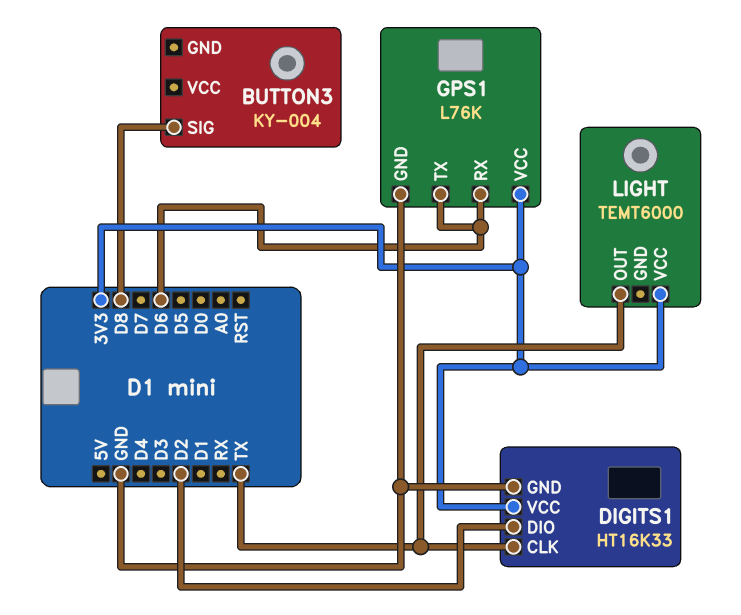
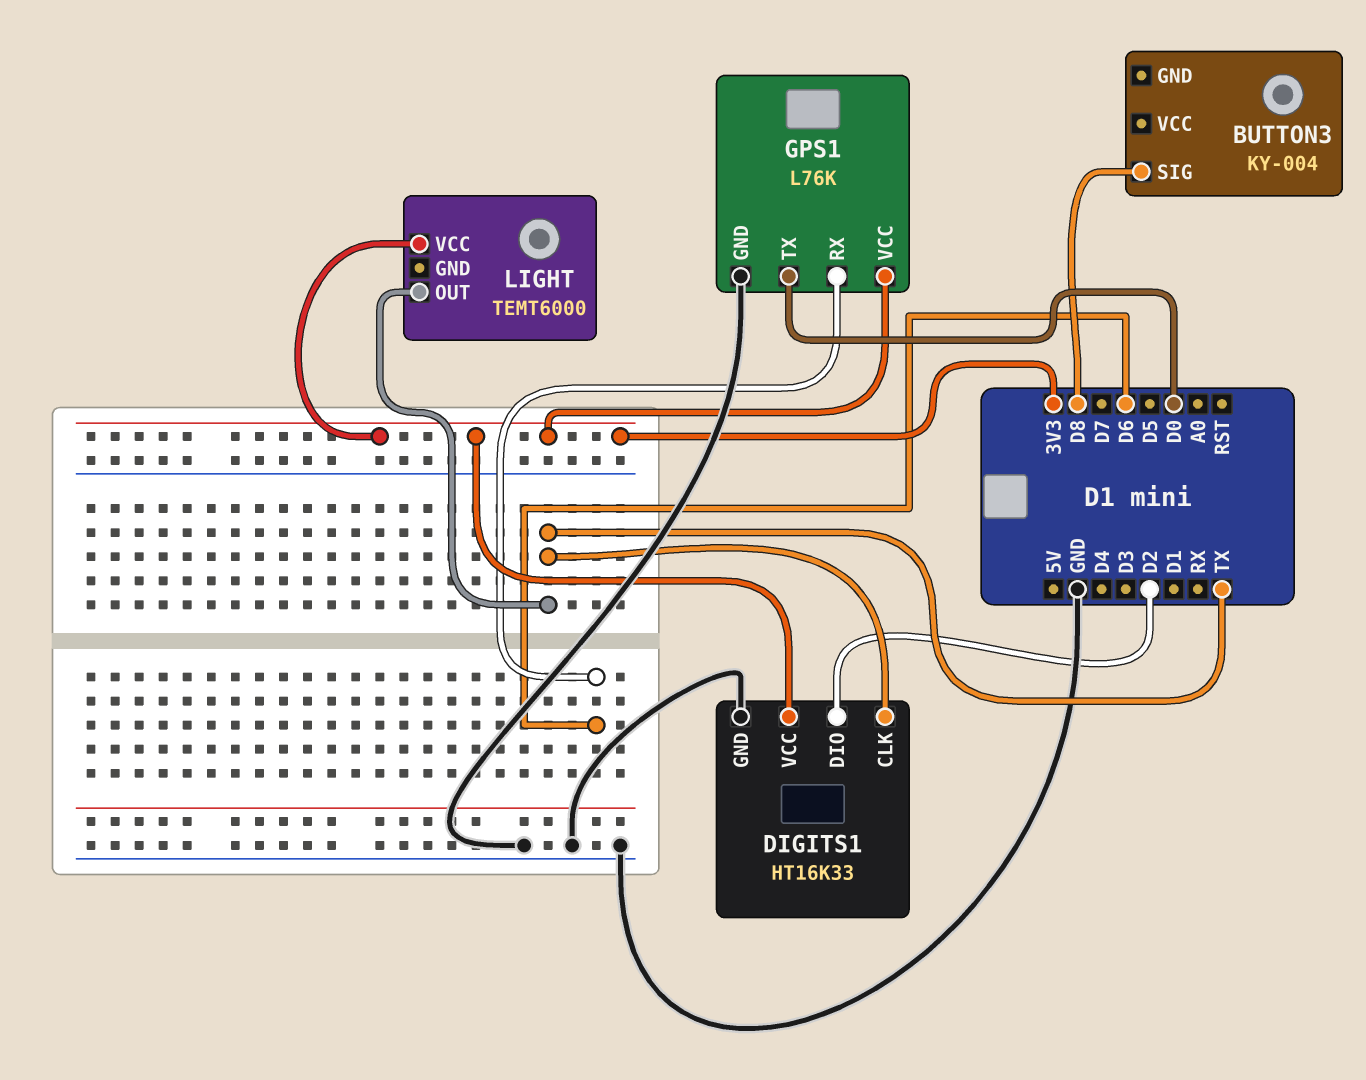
GPS1 pin TX: D6 -> D0

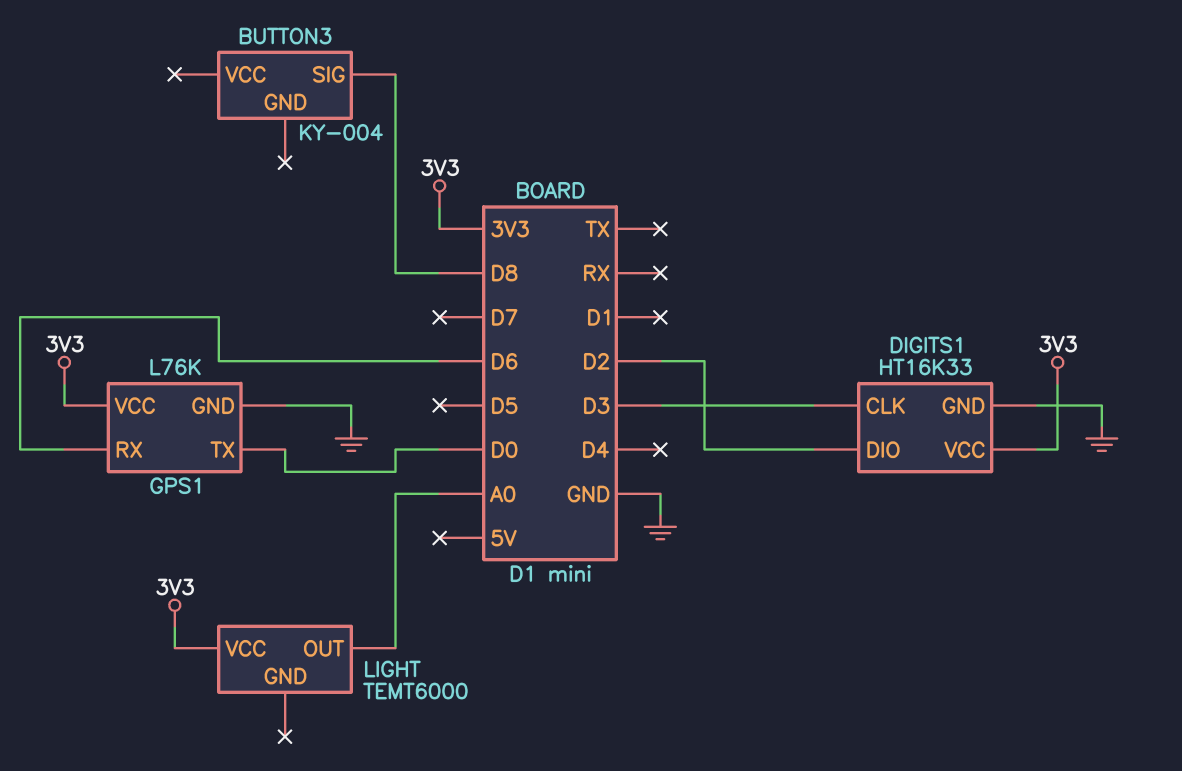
DIGITS1 pin CLK: TX -> D3
LIGHT pin OUT: TX -> A0

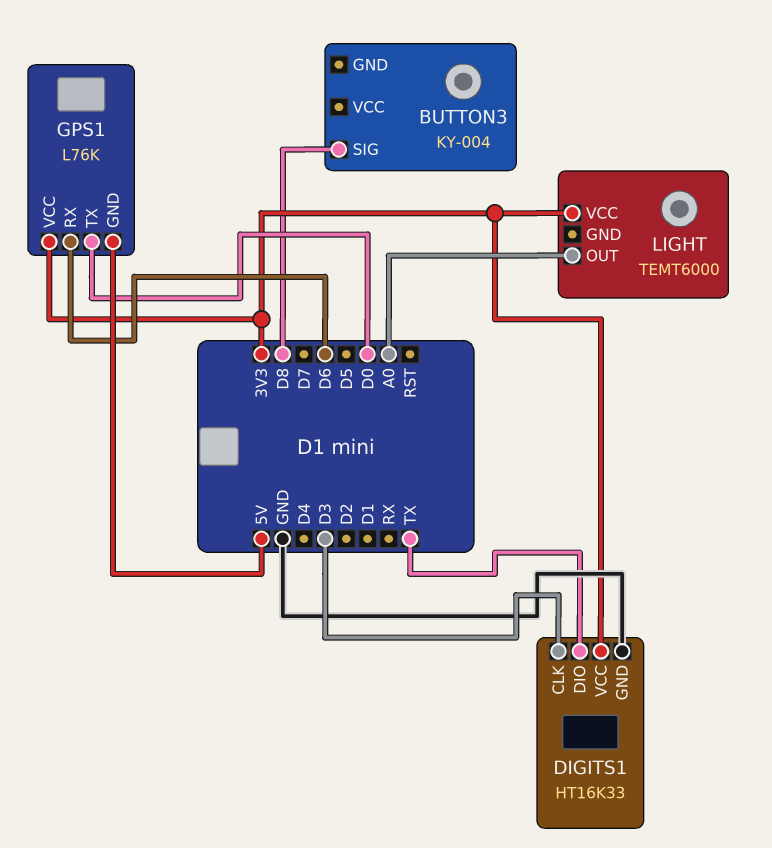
DIGITS1 pin DIO: D2 -> TX
GPS1 pin GND: GND -> 5V

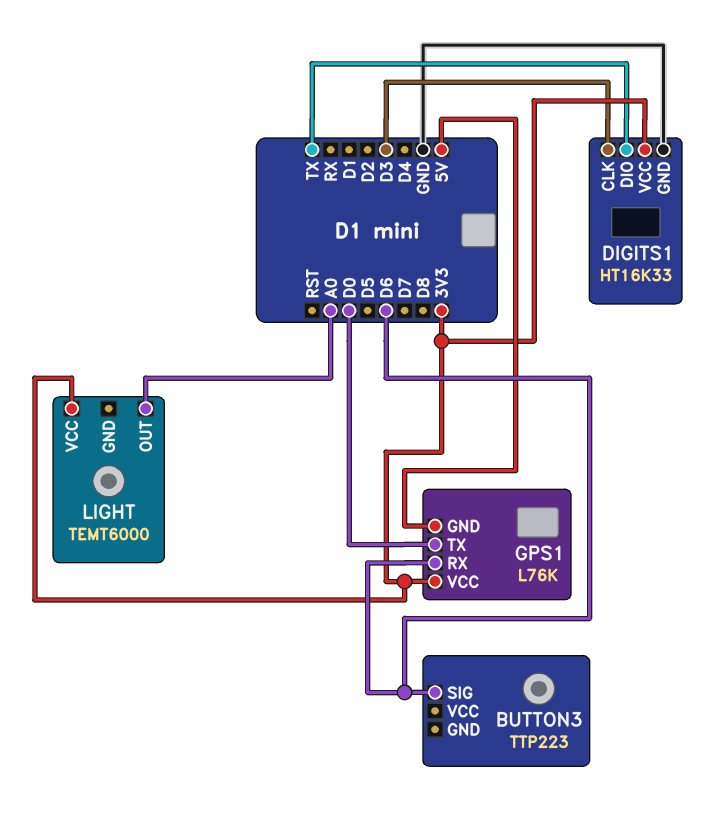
BUTTON3: KY-004 -> TTP223
BUTTON3 pin SIG: D8 -> D6

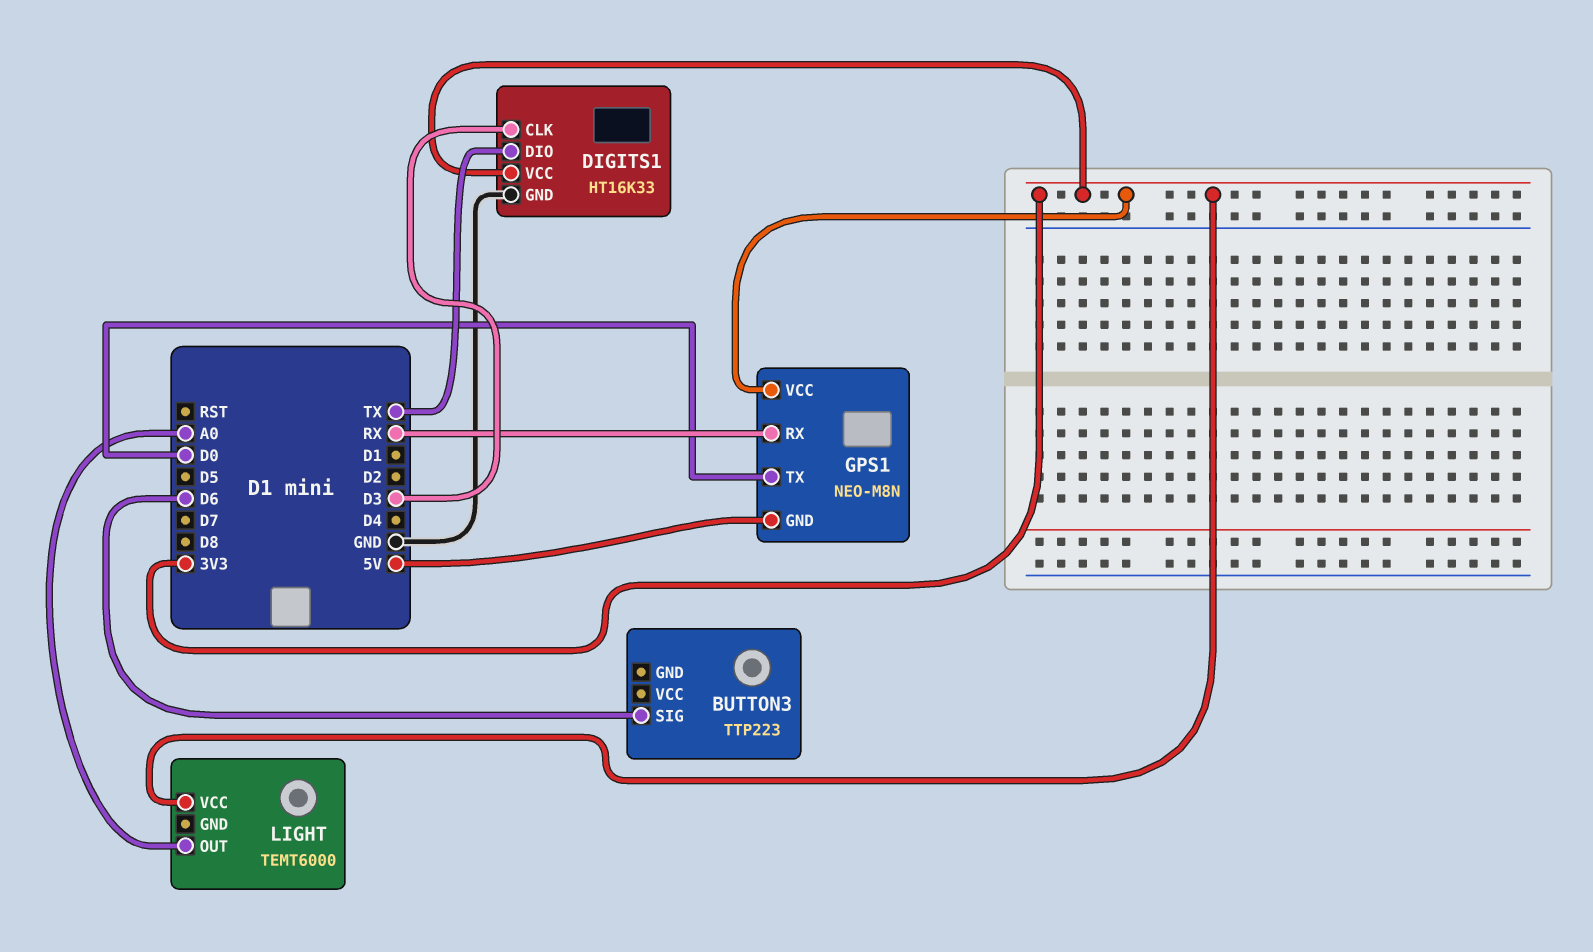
GPS1: L76K -> NEO-M8N
GPS1 pin RX: D6 -> RX

